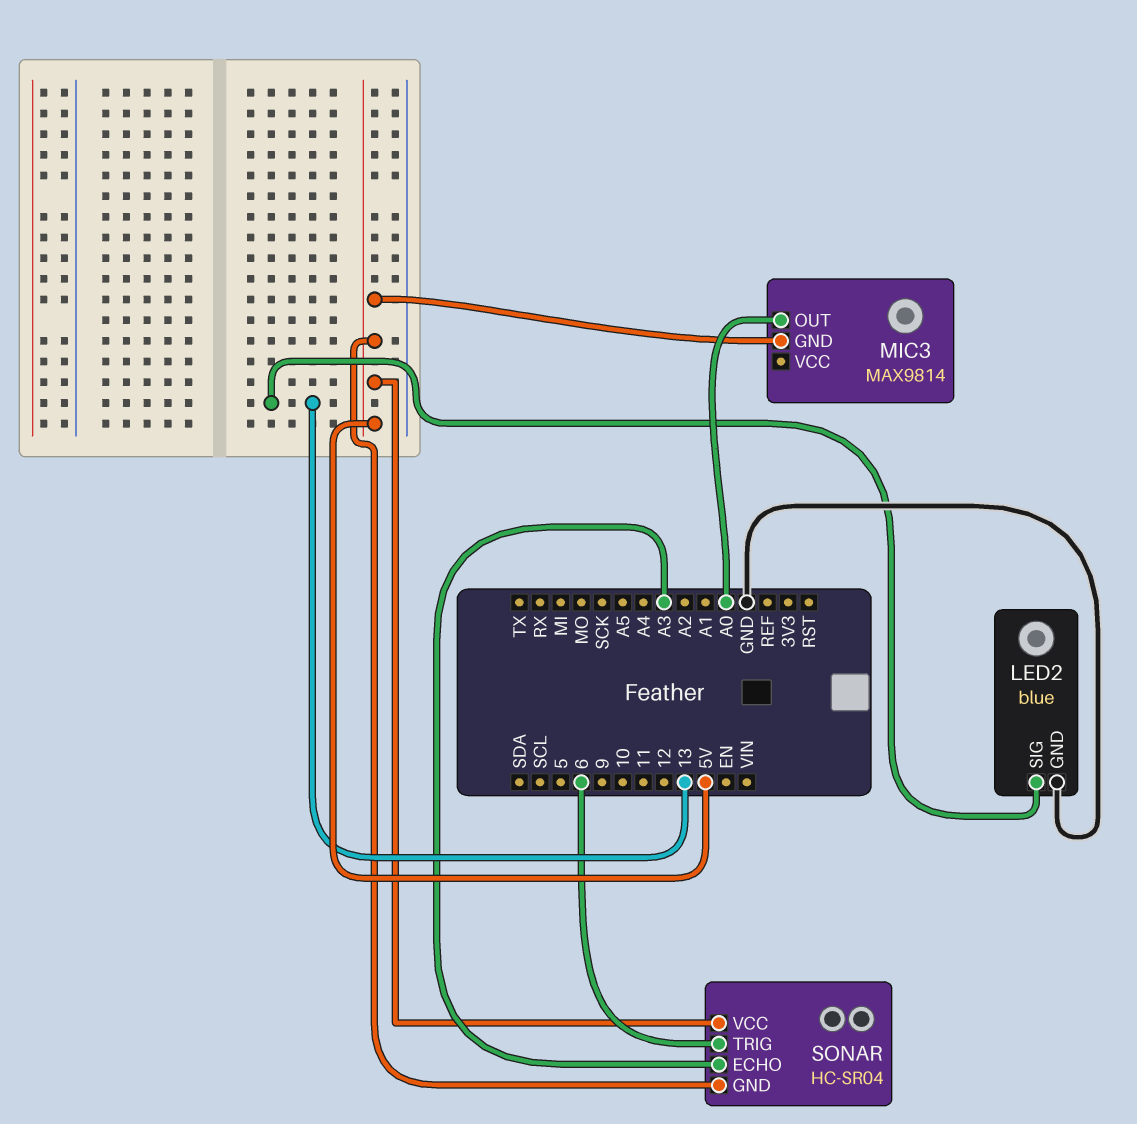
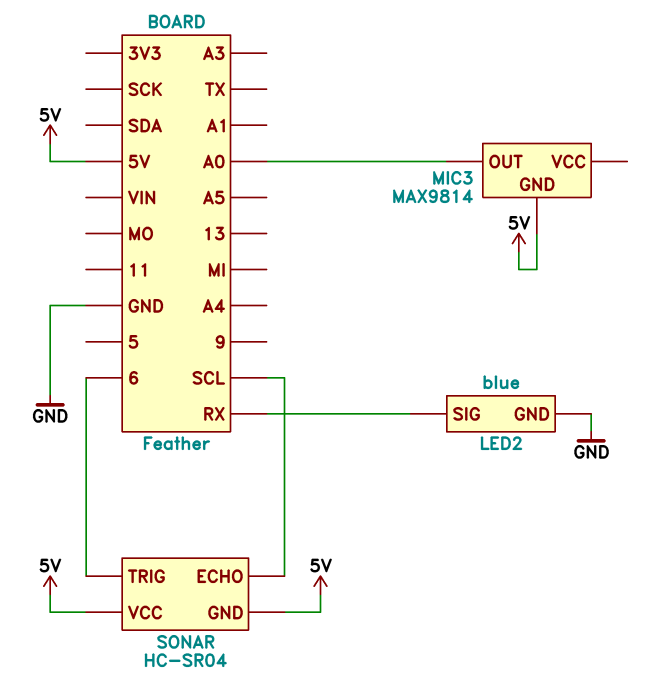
LED2 pin SIG: 13 -> RX
SONAR pin ECHO: A3 -> SCL

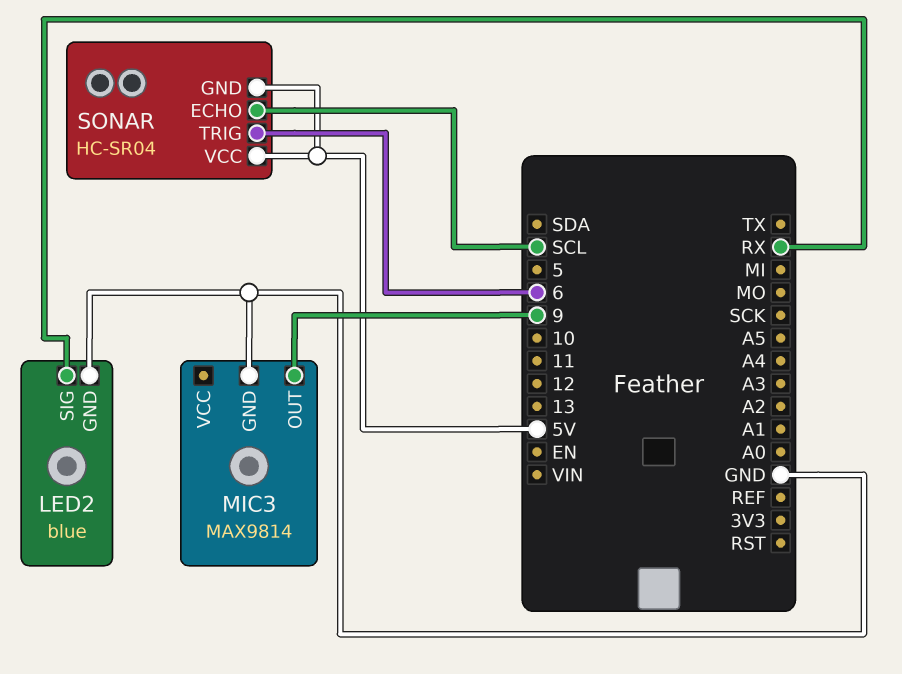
MIC3 pin GND: 5V -> GND
MIC3 pin OUT: A0 -> 9

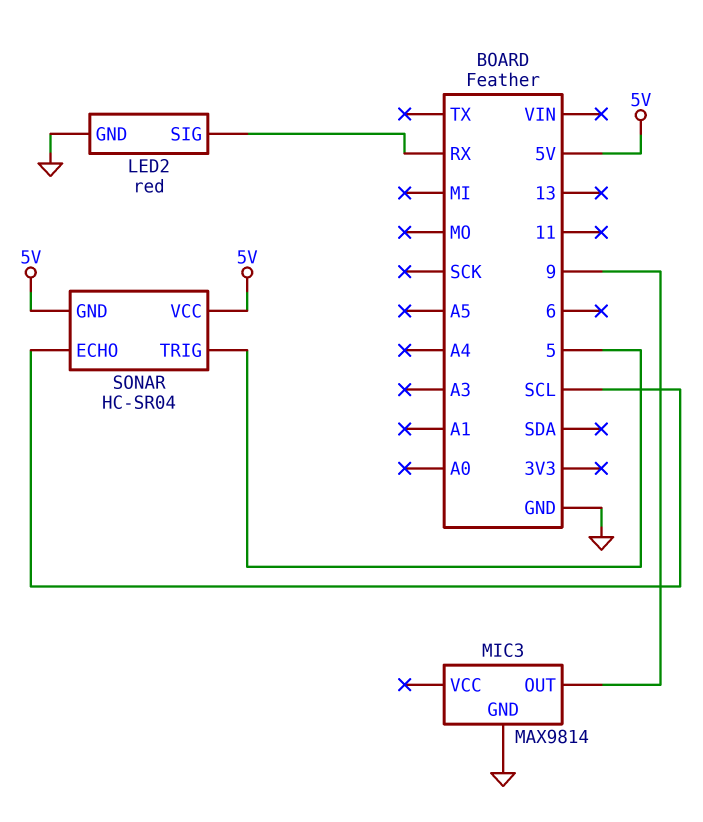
LED2: blue -> red
SONAR pin TRIG: 6 -> 5

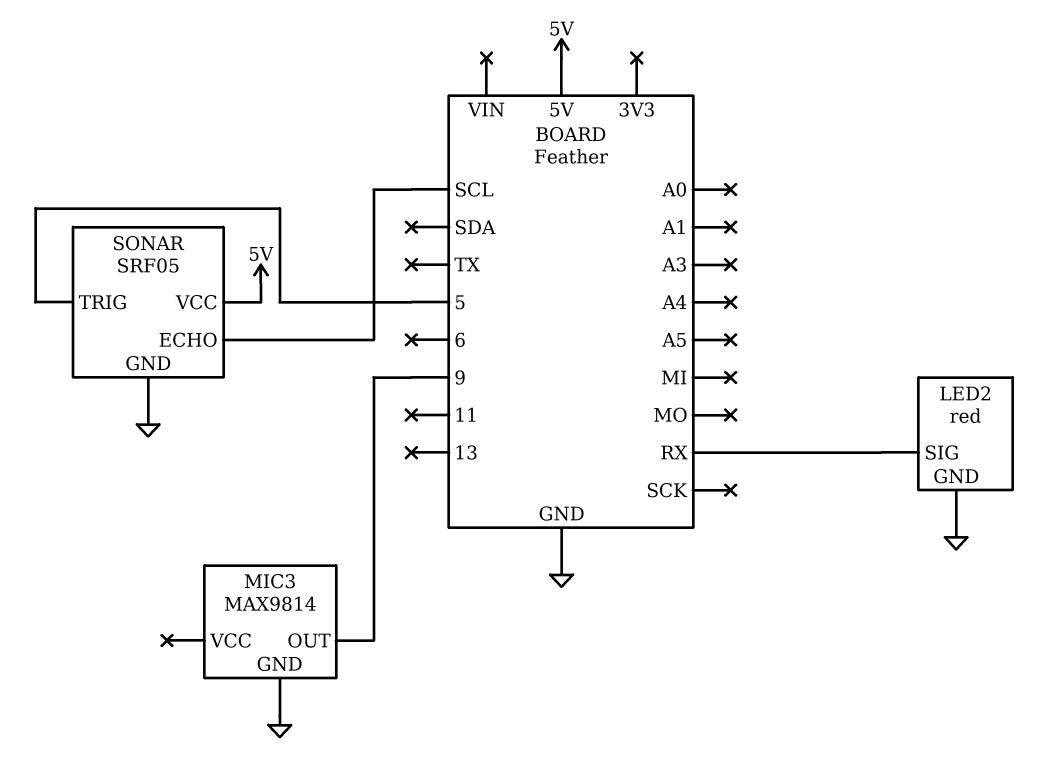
SONAR: HC-SR04 -> SRF05
SONAR pin GND: 5V -> GND

